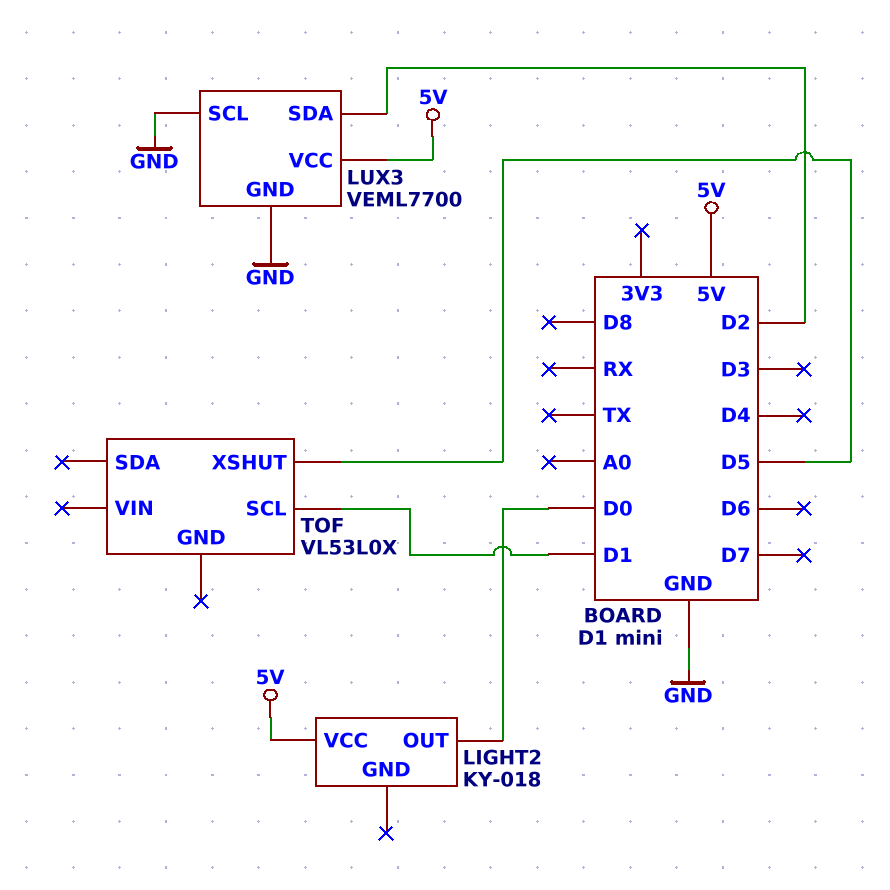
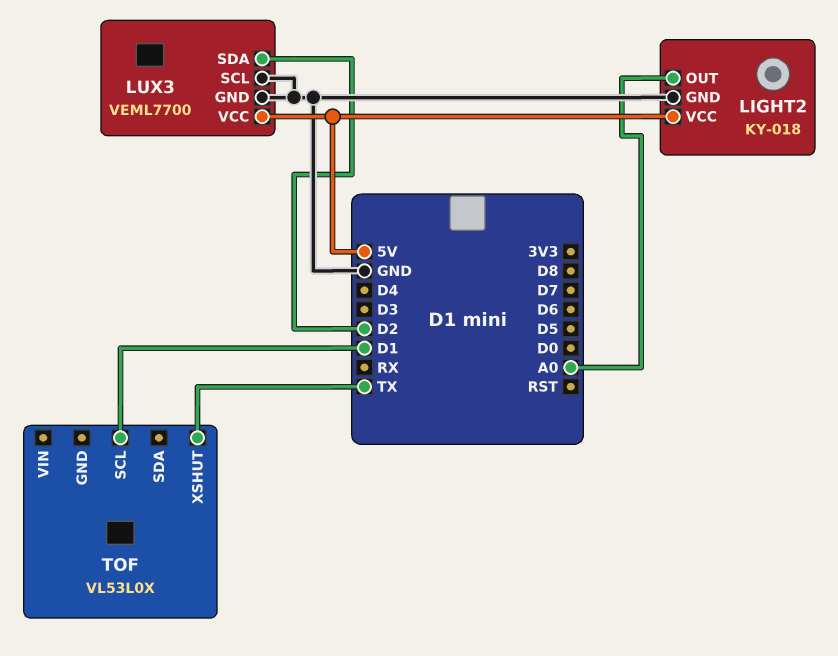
LIGHT2 pin GND: none -> GND
LIGHT2 pin OUT: D0 -> A0
TOF pin XSHUT: D5 -> TX

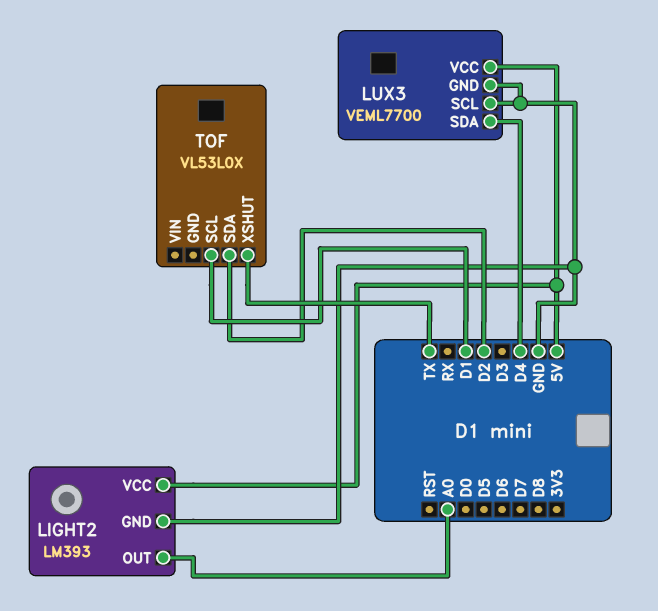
LIGHT2: KY-018 -> LM393
LUX3 pin SDA: D2 -> D4
TOF pin SDA: none -> D2

